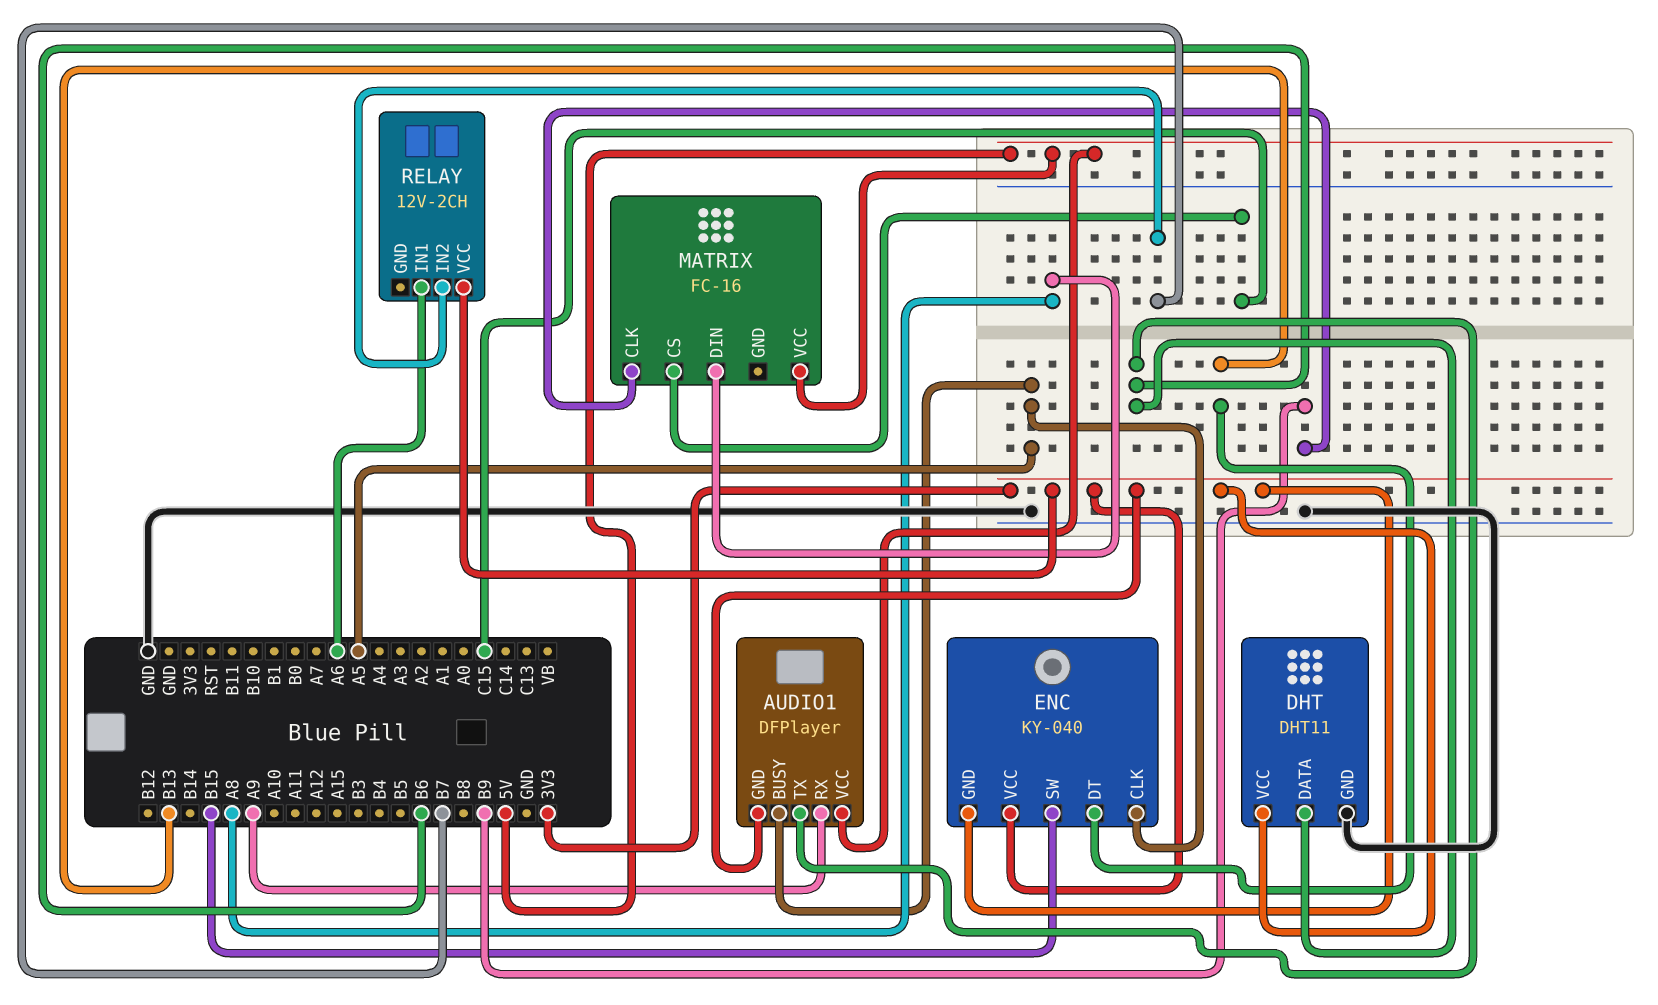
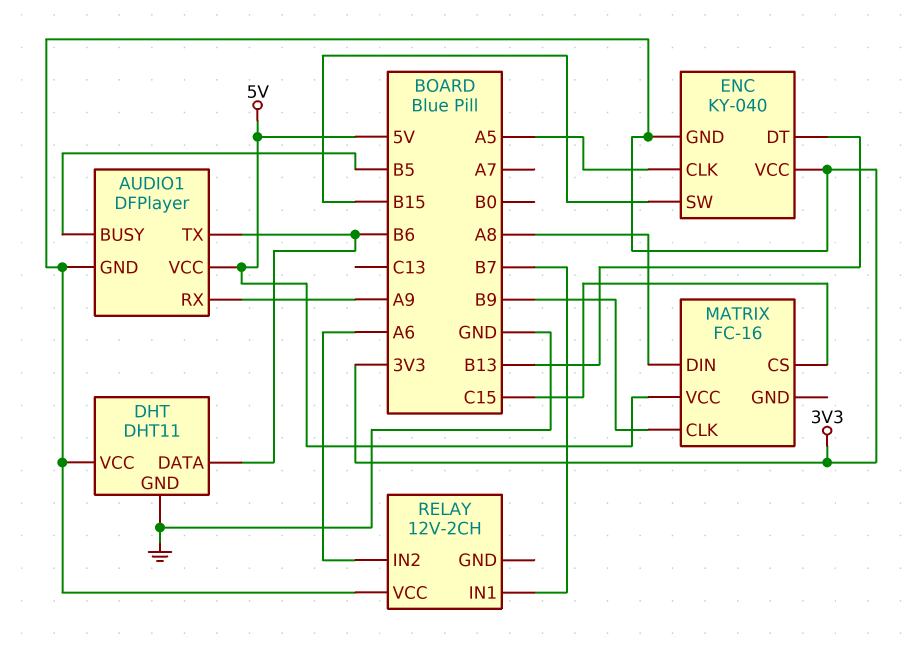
AUDIO1 pin BUSY: A5 -> B5
RELAY pin IN1: A6 -> B7
RELAY pin IN2: B7 -> A6

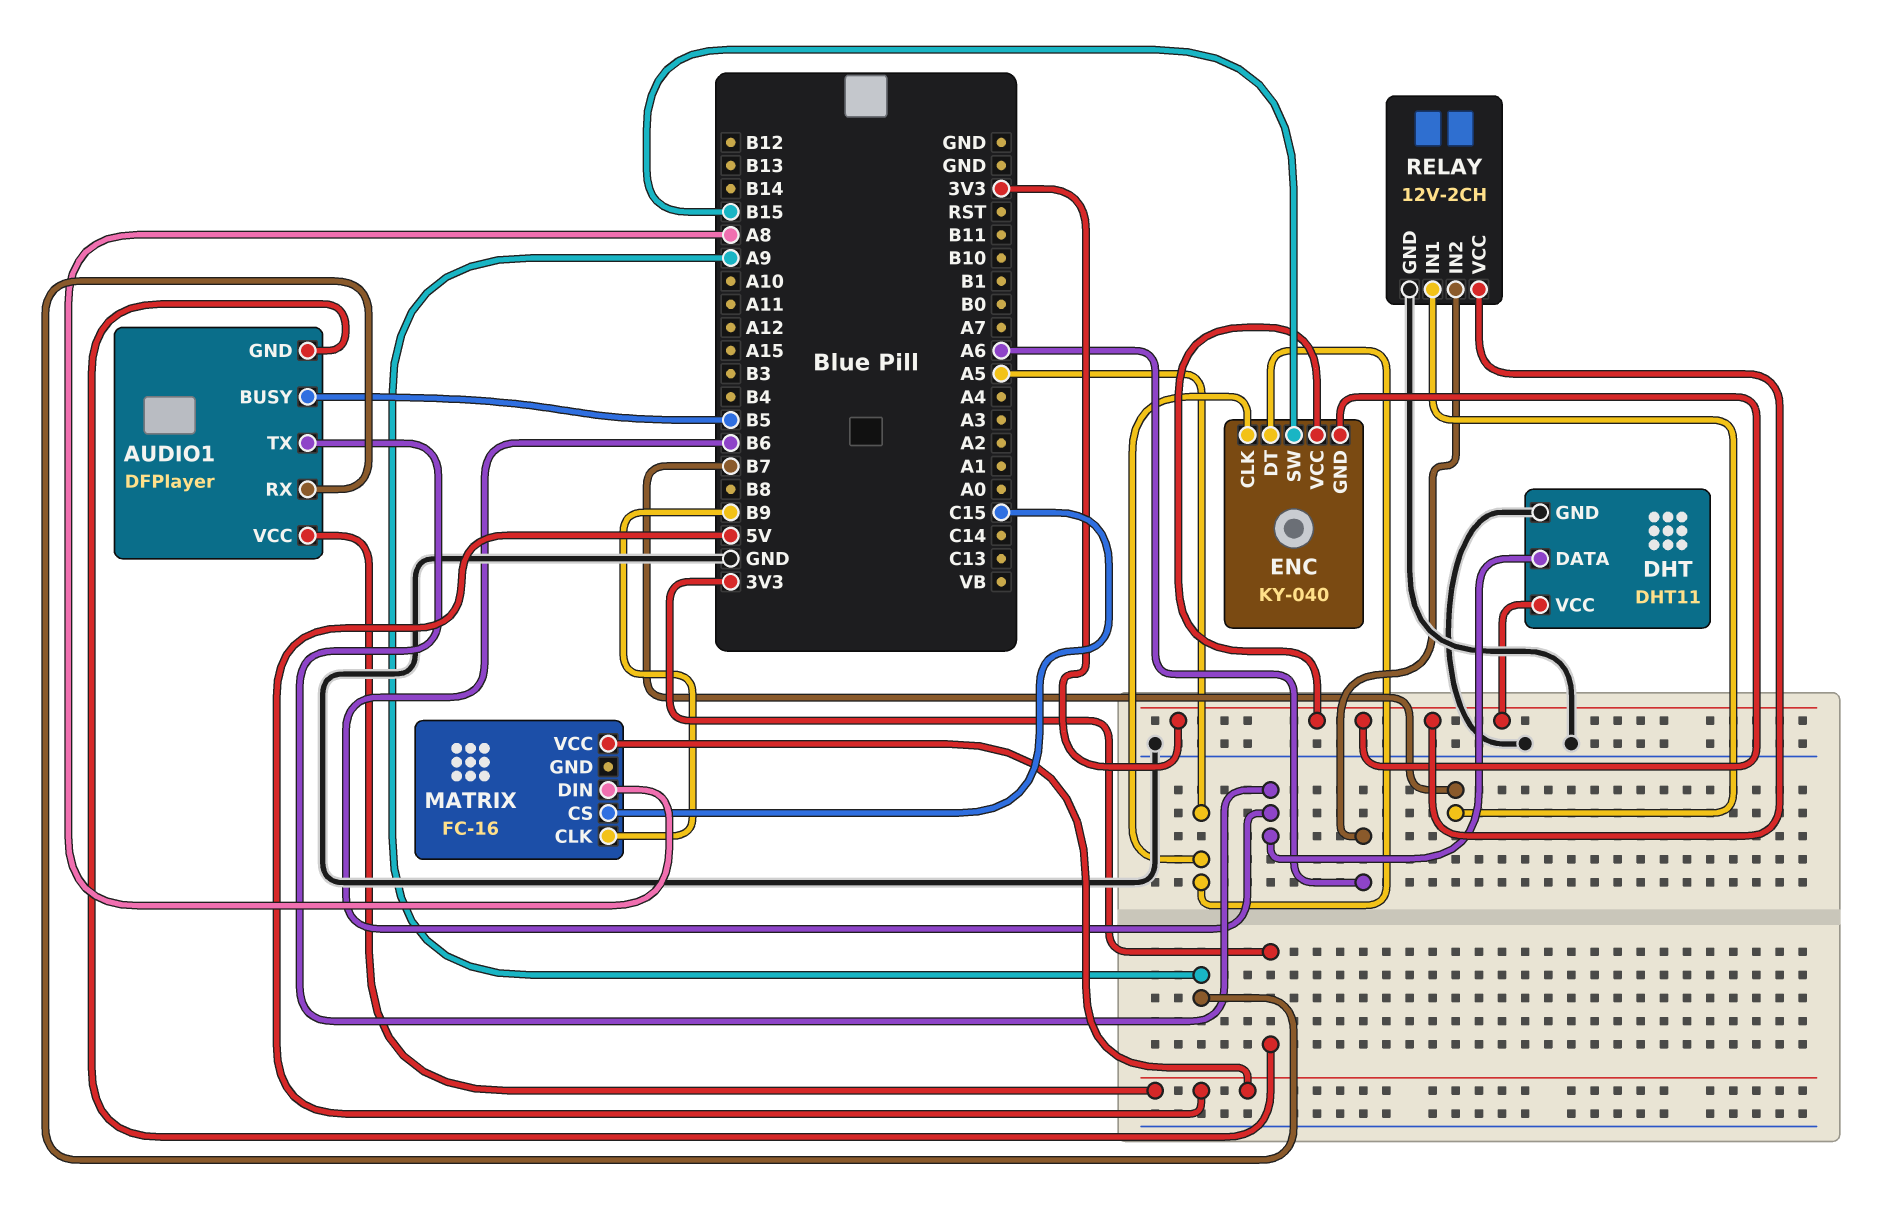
ENC pin DT: B13 -> A5
RELAY pin GND: none -> GND

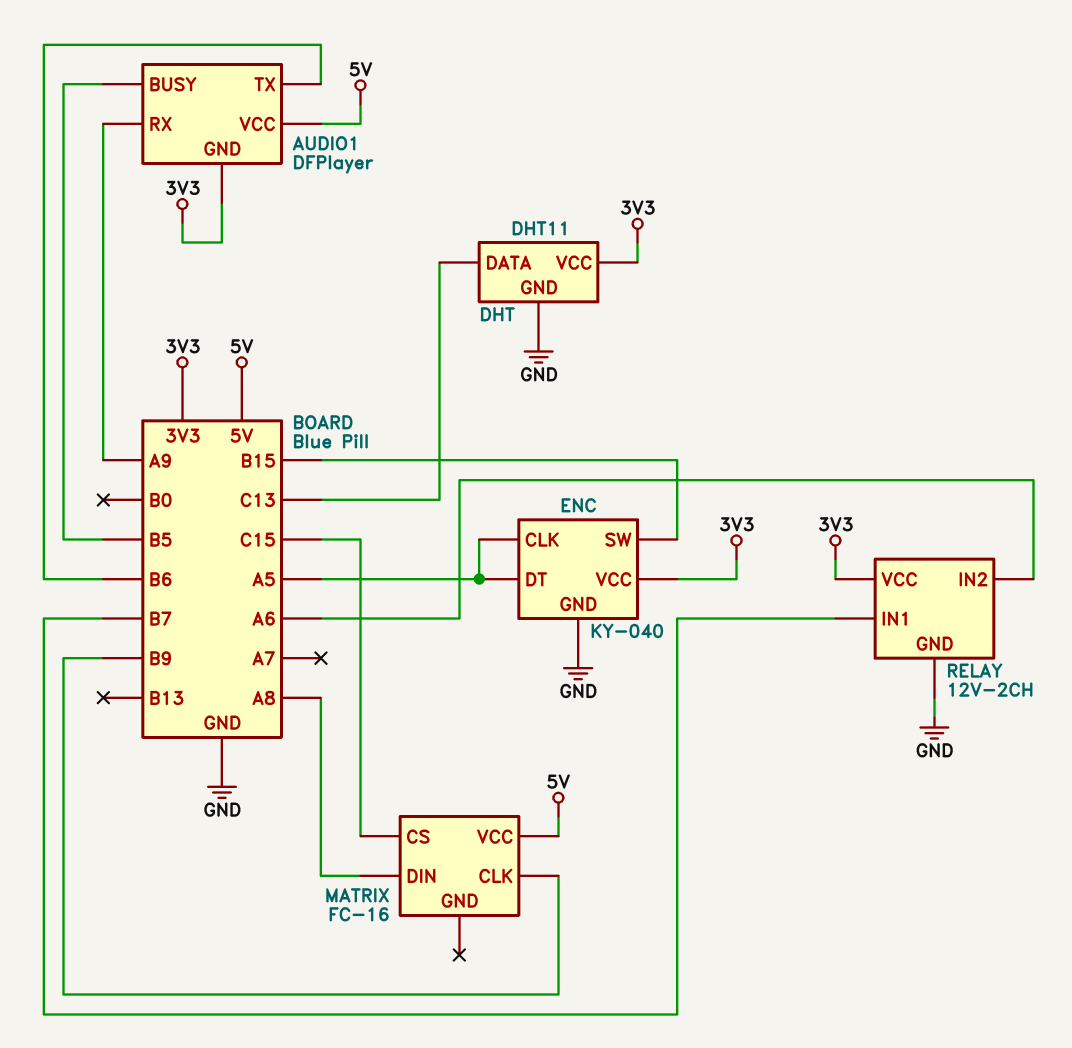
DHT pin DATA: B6 -> C13
ENC pin GND: 3V3 -> GND

